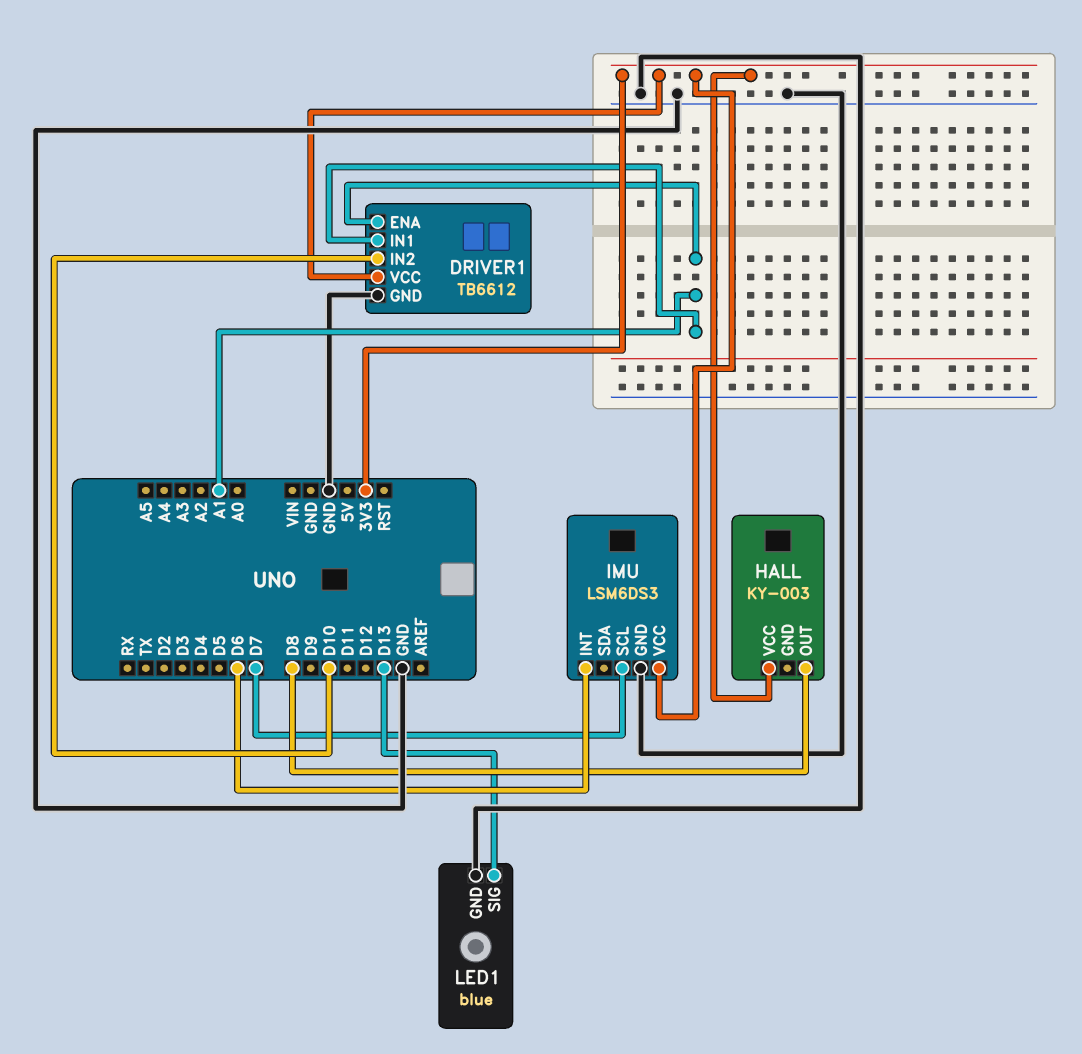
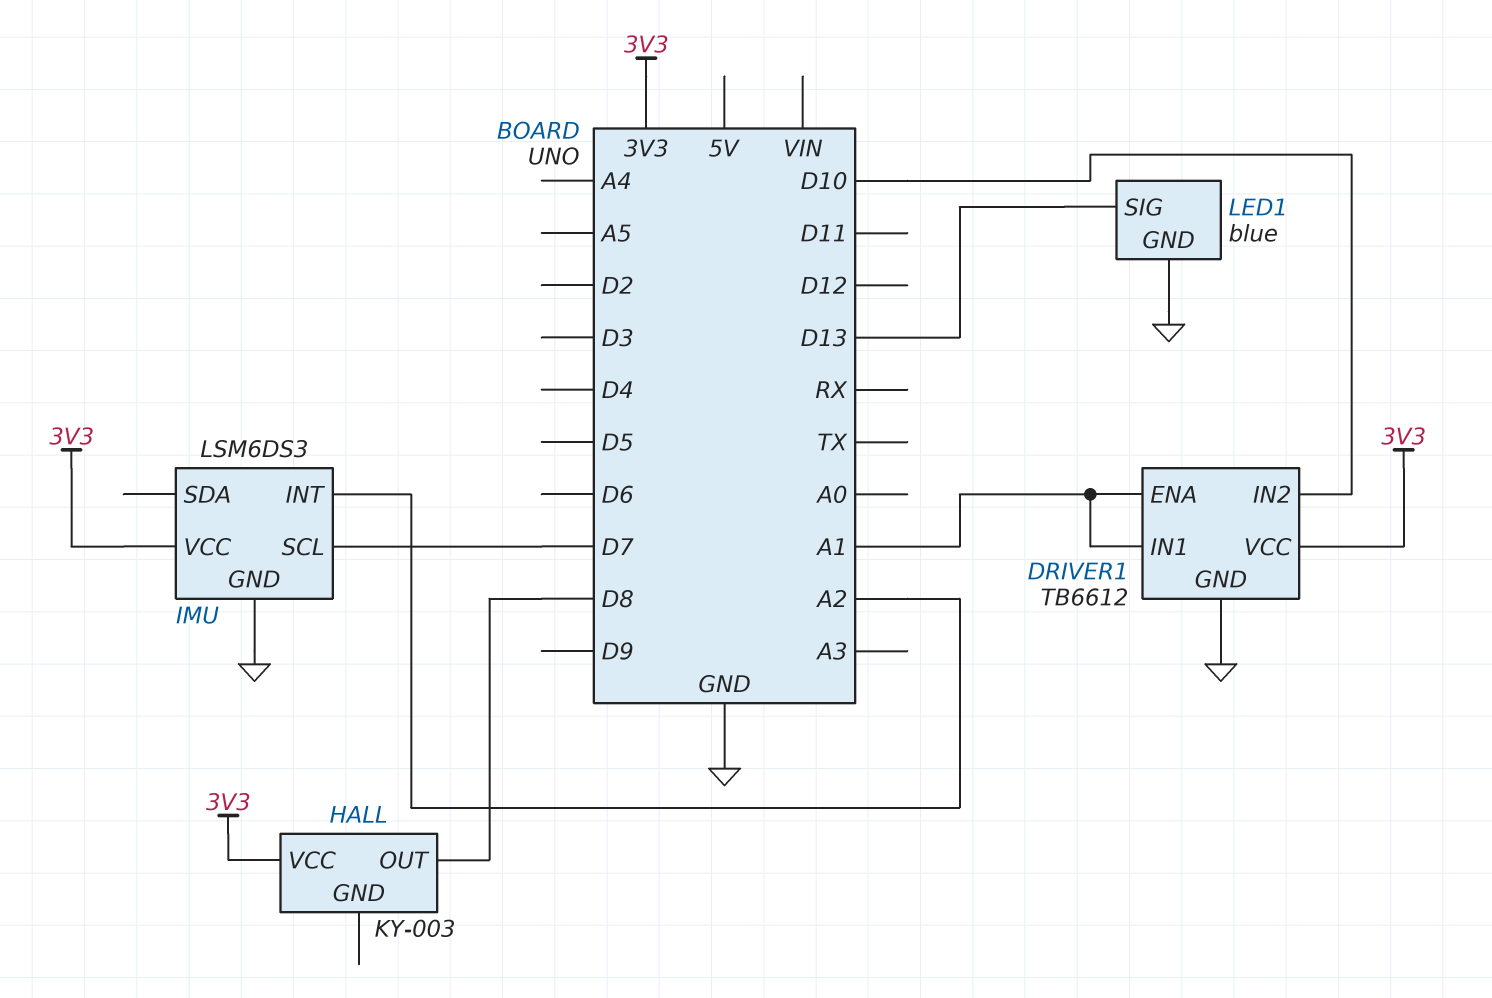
IMU pin INT: D6 -> A2

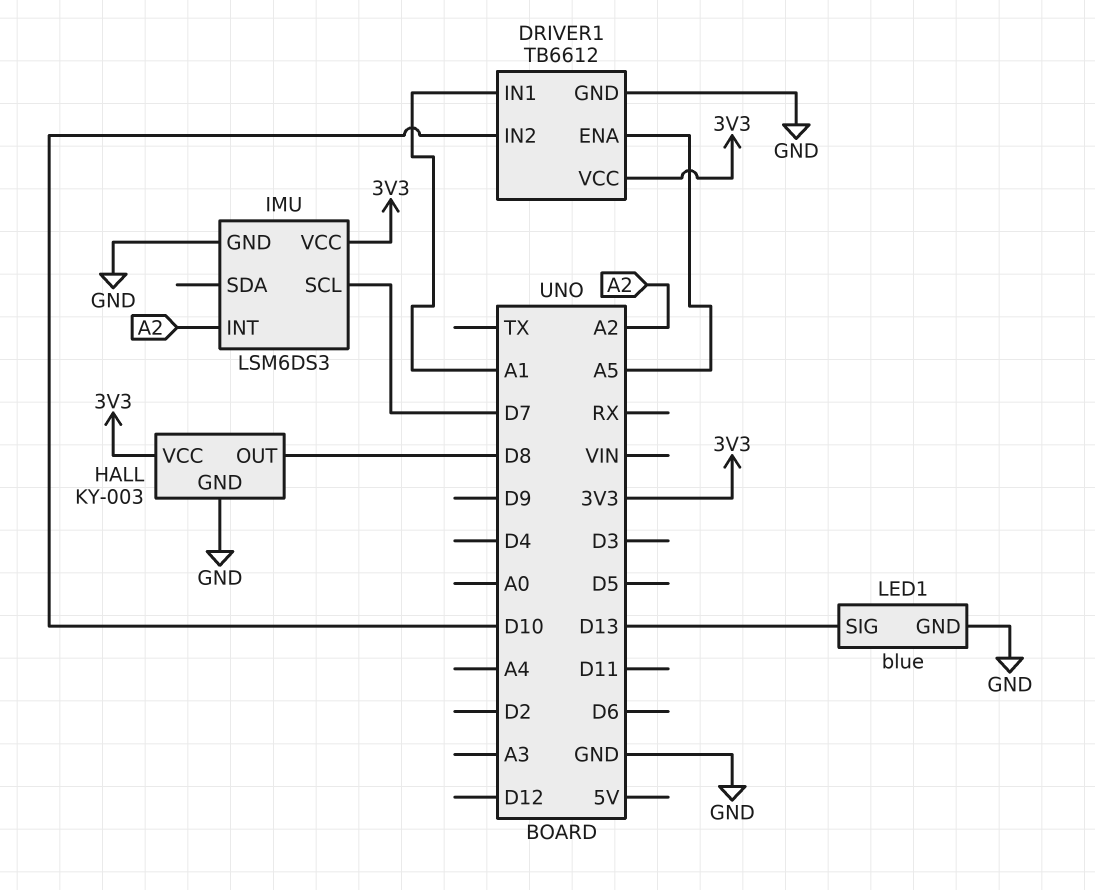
DRIVER1 pin ENA: A1 -> A5
HALL pin GND: none -> GND

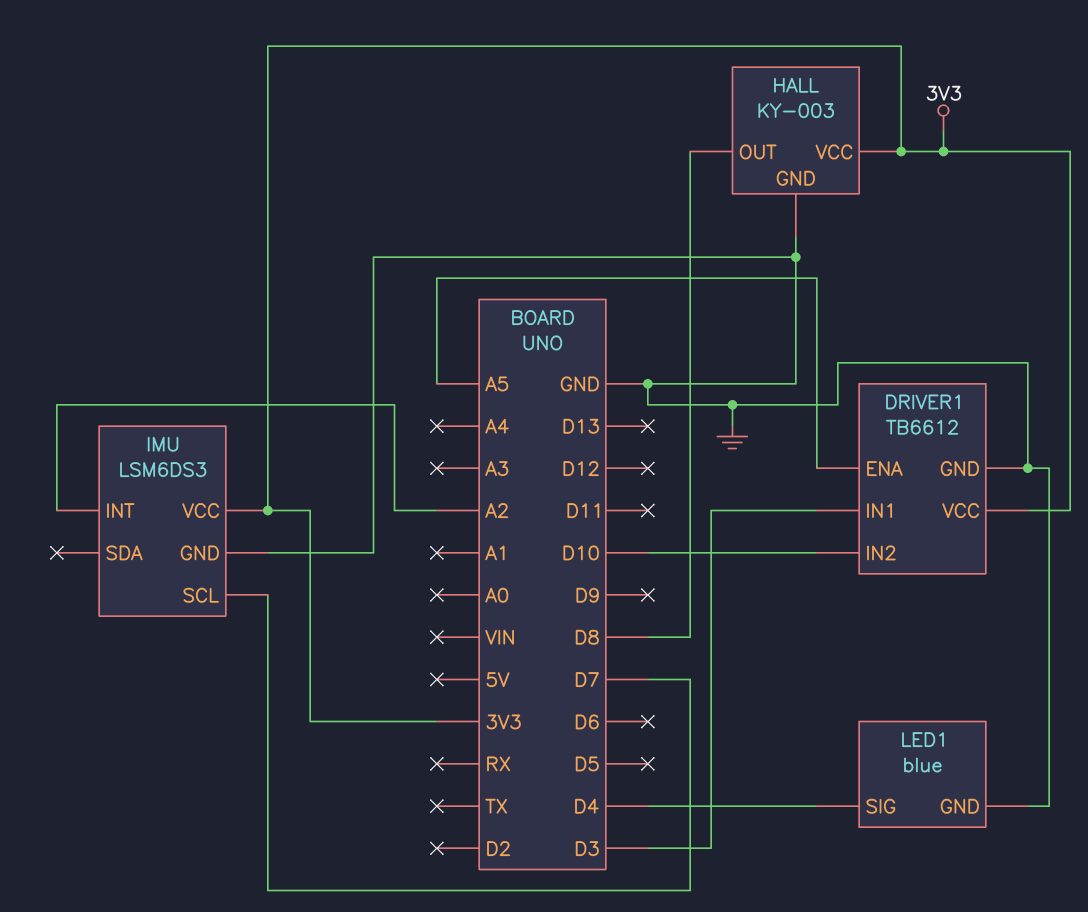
DRIVER1 pin IN1: A1 -> D3
LED1 pin SIG: D13 -> D4

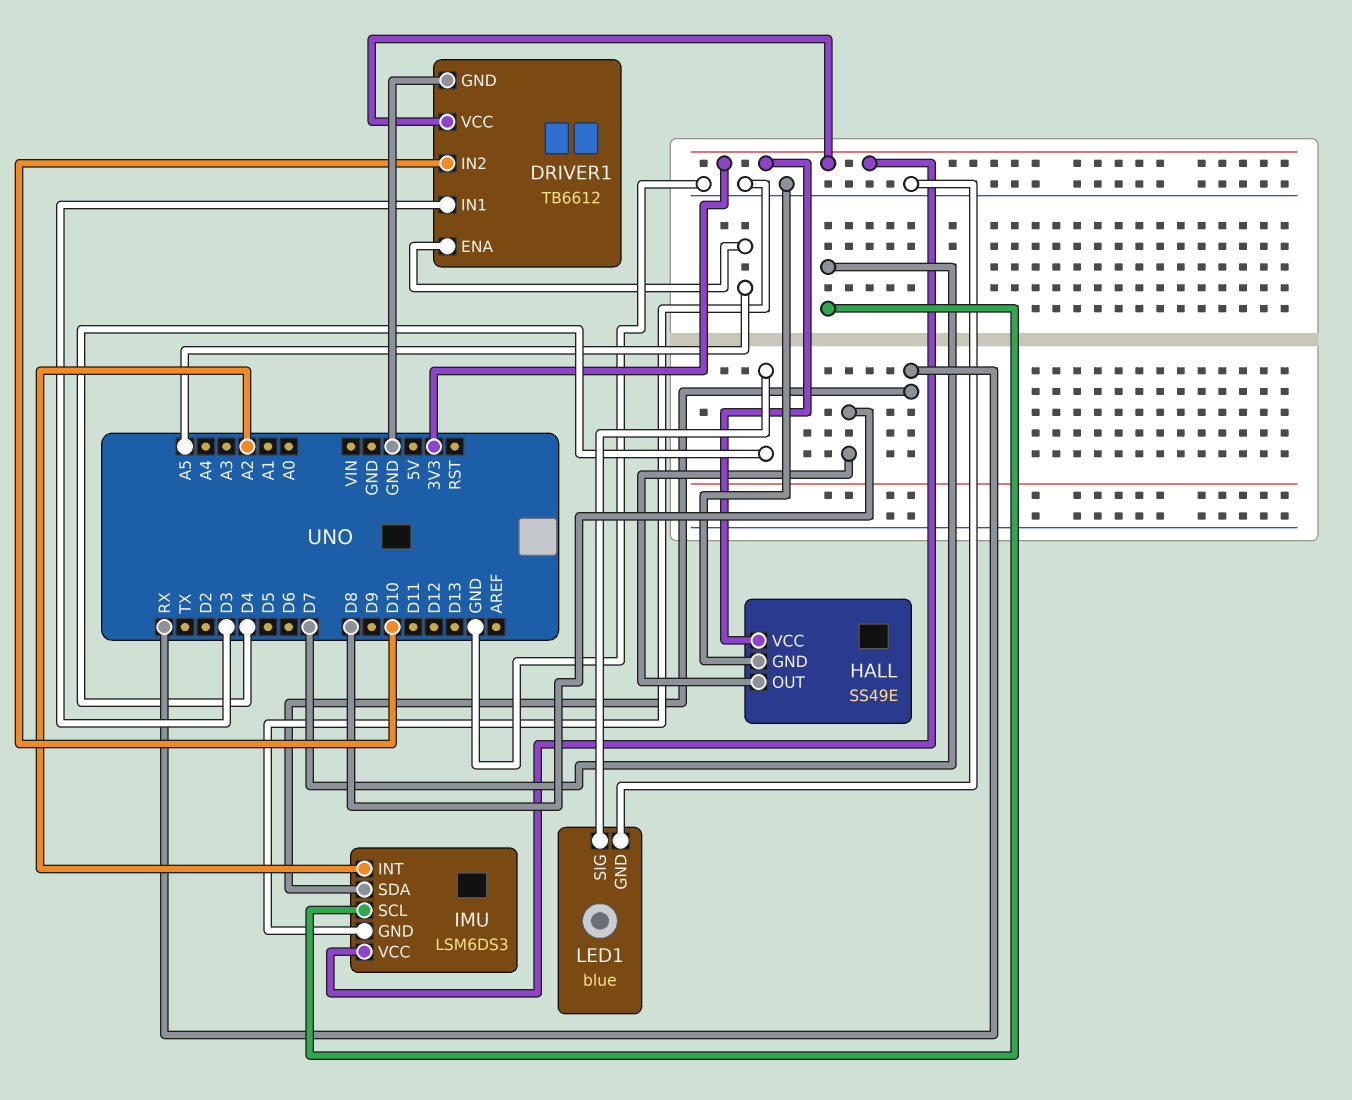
HALL: KY-003 -> SS49E
IMU pin SDA: none -> RX

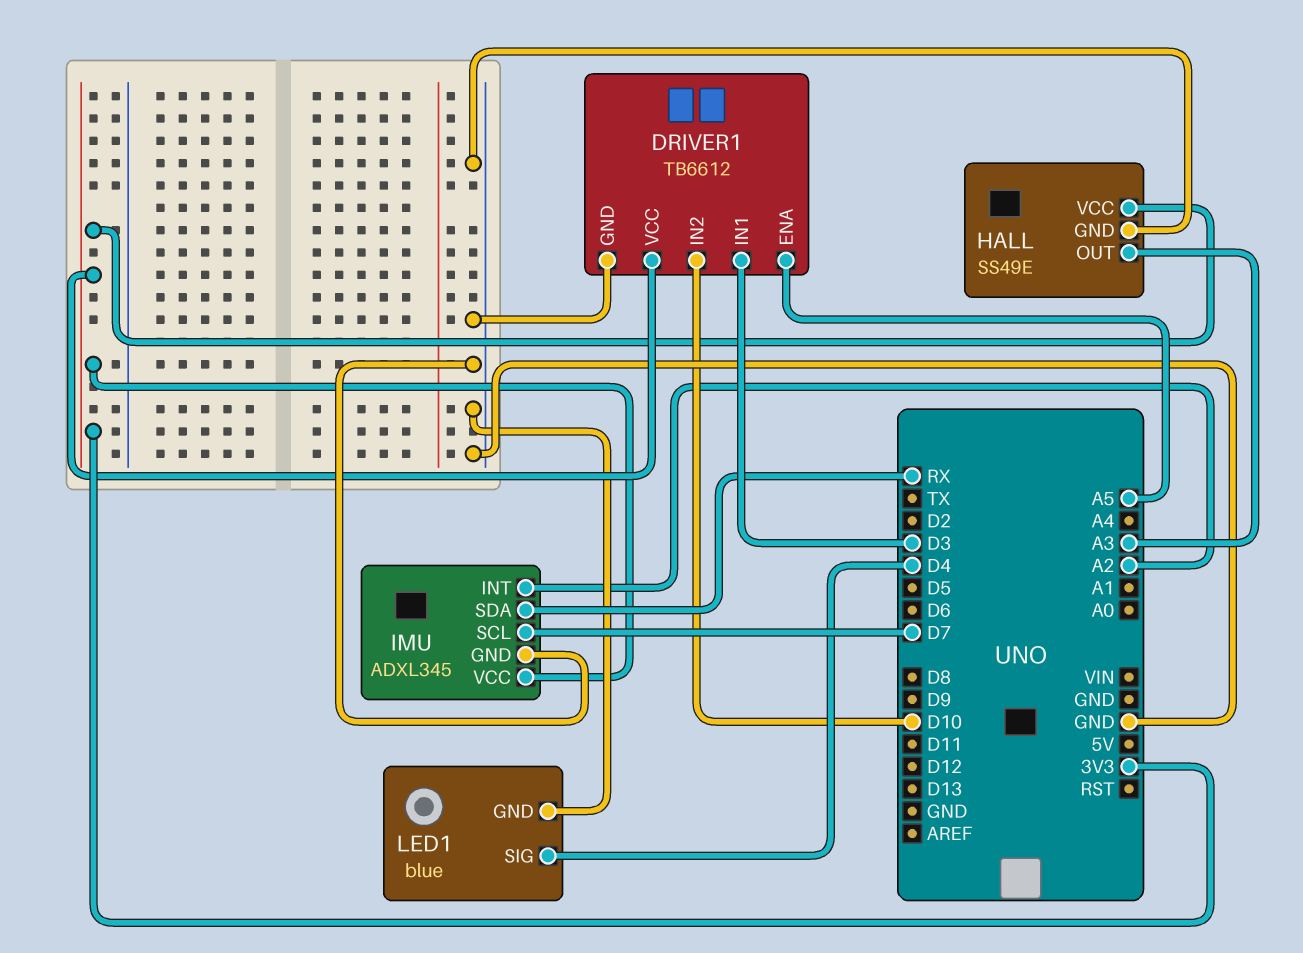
HALL pin OUT: D8 -> A3
IMU: LSM6DS3 -> ADXL345

